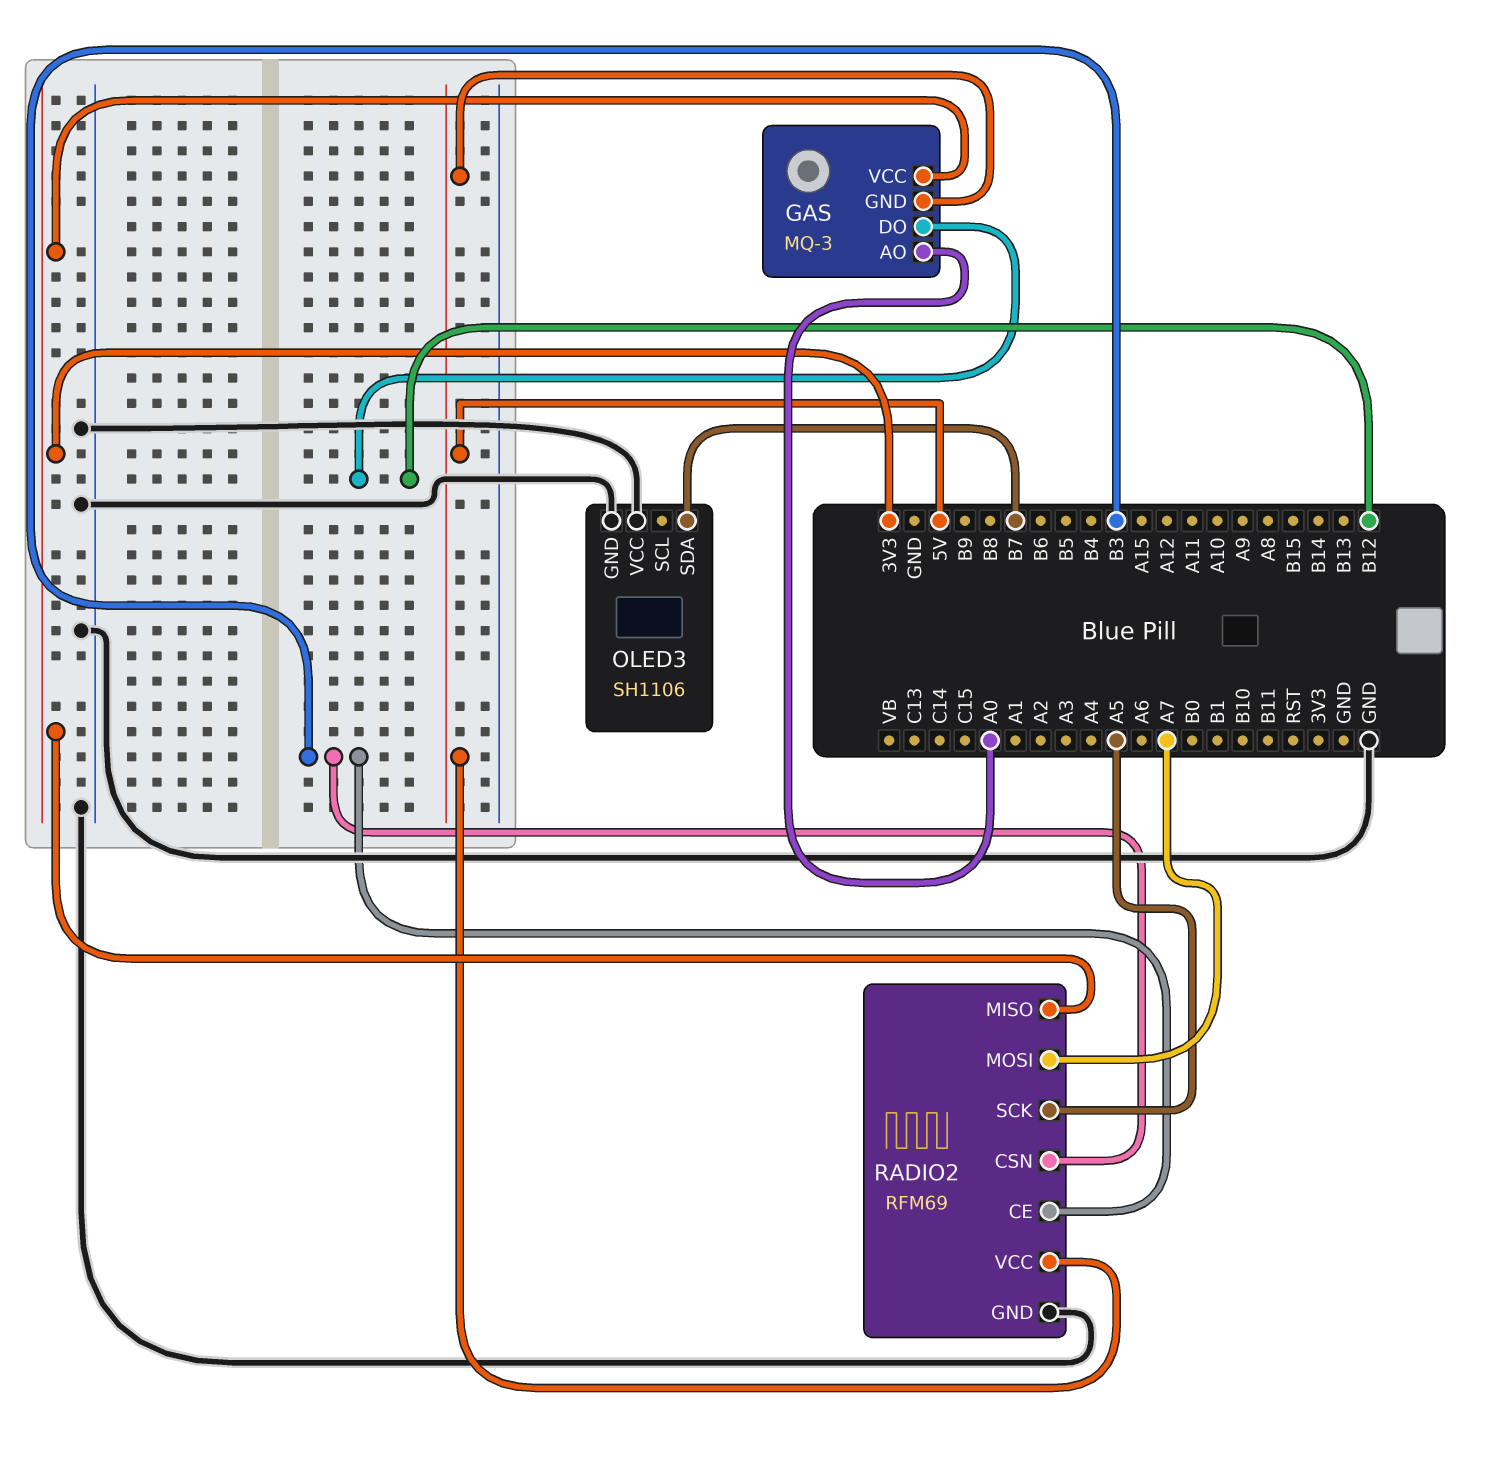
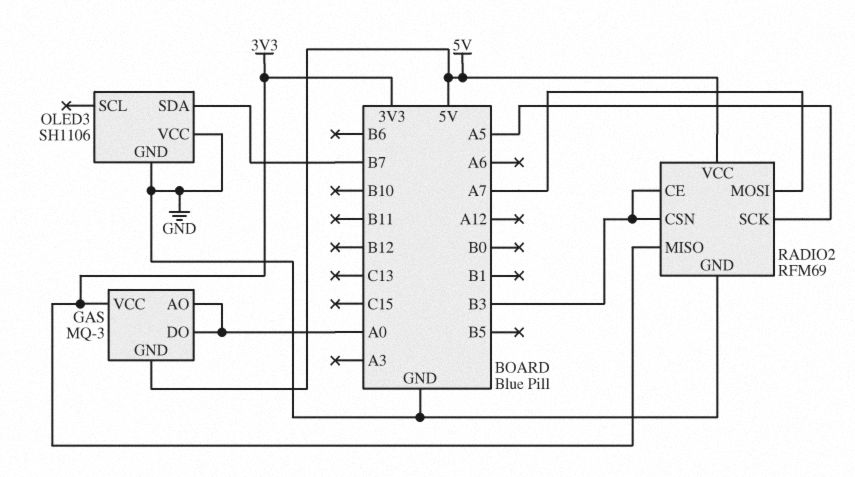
GAS pin DO: B12 -> A0

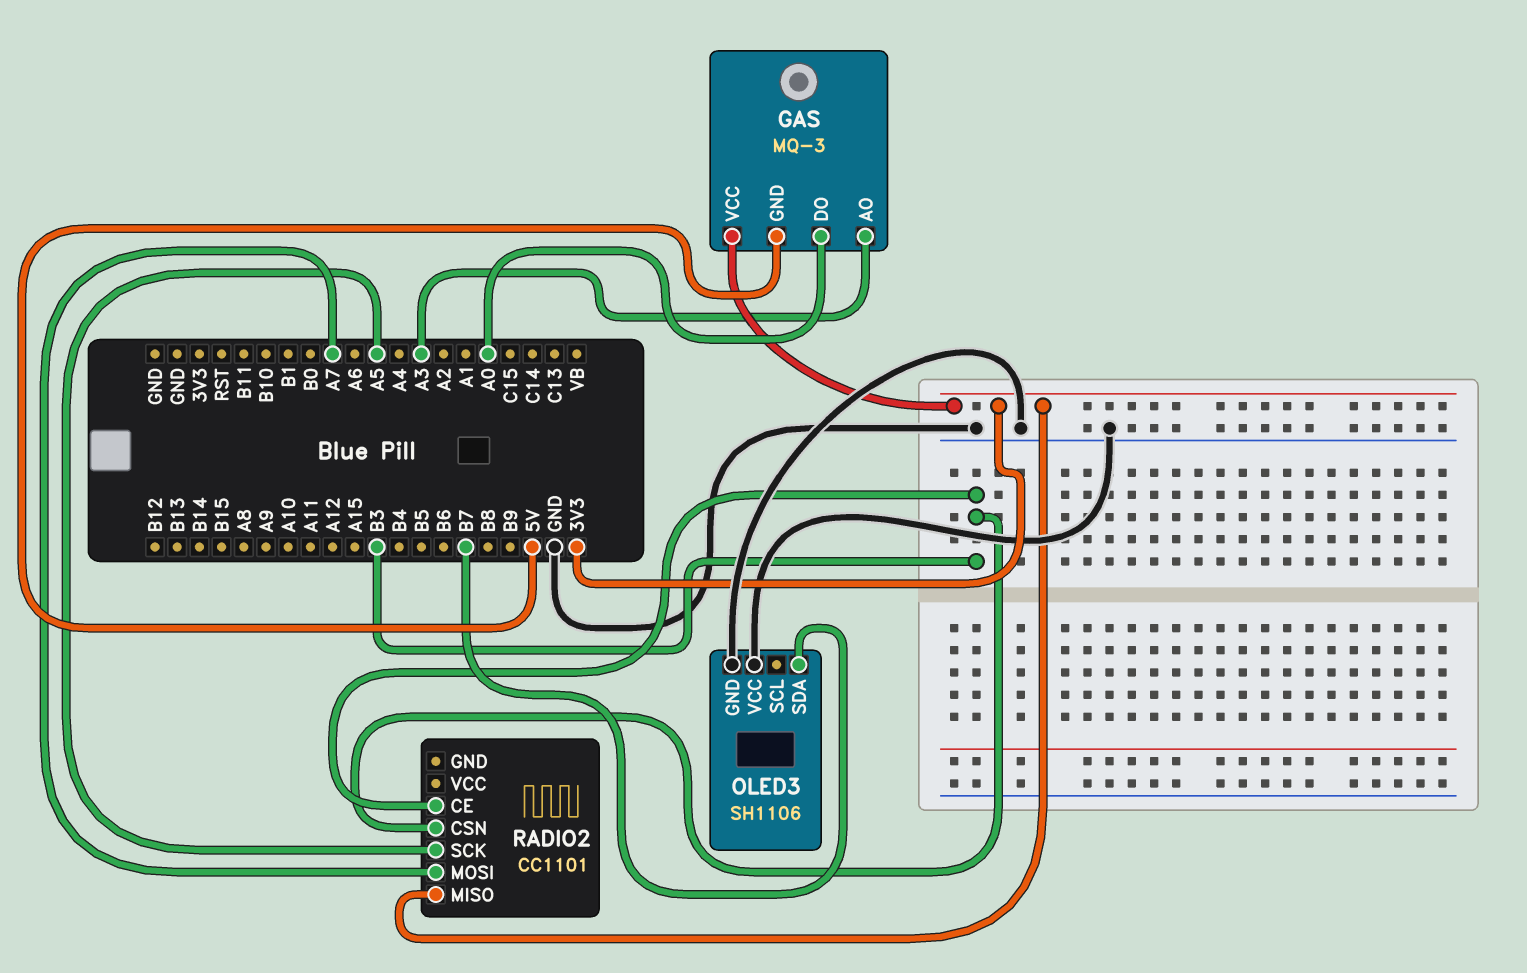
GAS pin AO: A0 -> A3
RADIO2: RFM69 -> CC1101
RADIO2 pin GND: GND -> none
RADIO2 pin VCC: 5V -> none

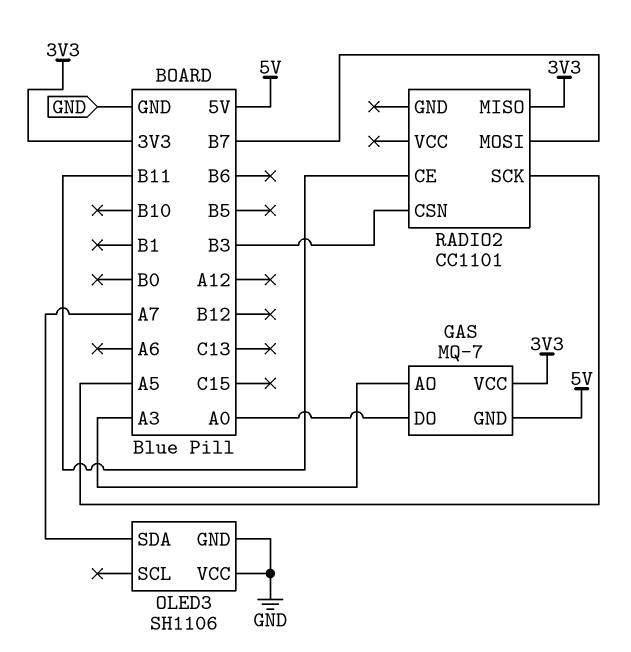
GAS: MQ-3 -> MQ-7
OLED3 pin SDA: B7 -> A7
RADIO2 pin CE: B3 -> B11
RADIO2 pin MOSI: A7 -> B7

